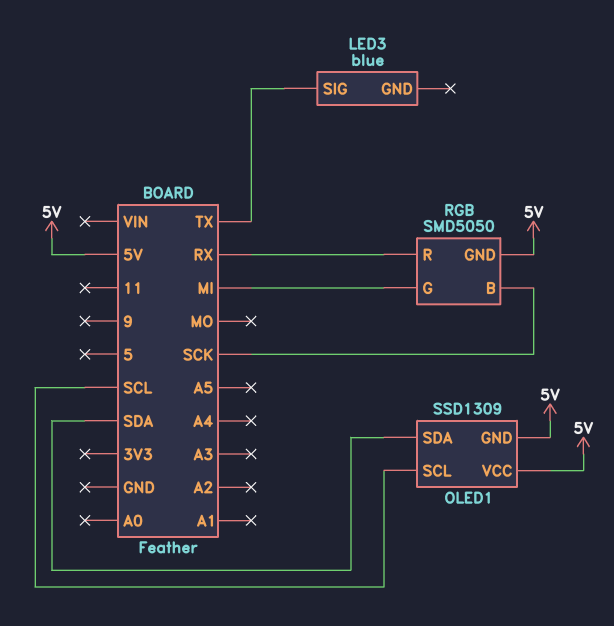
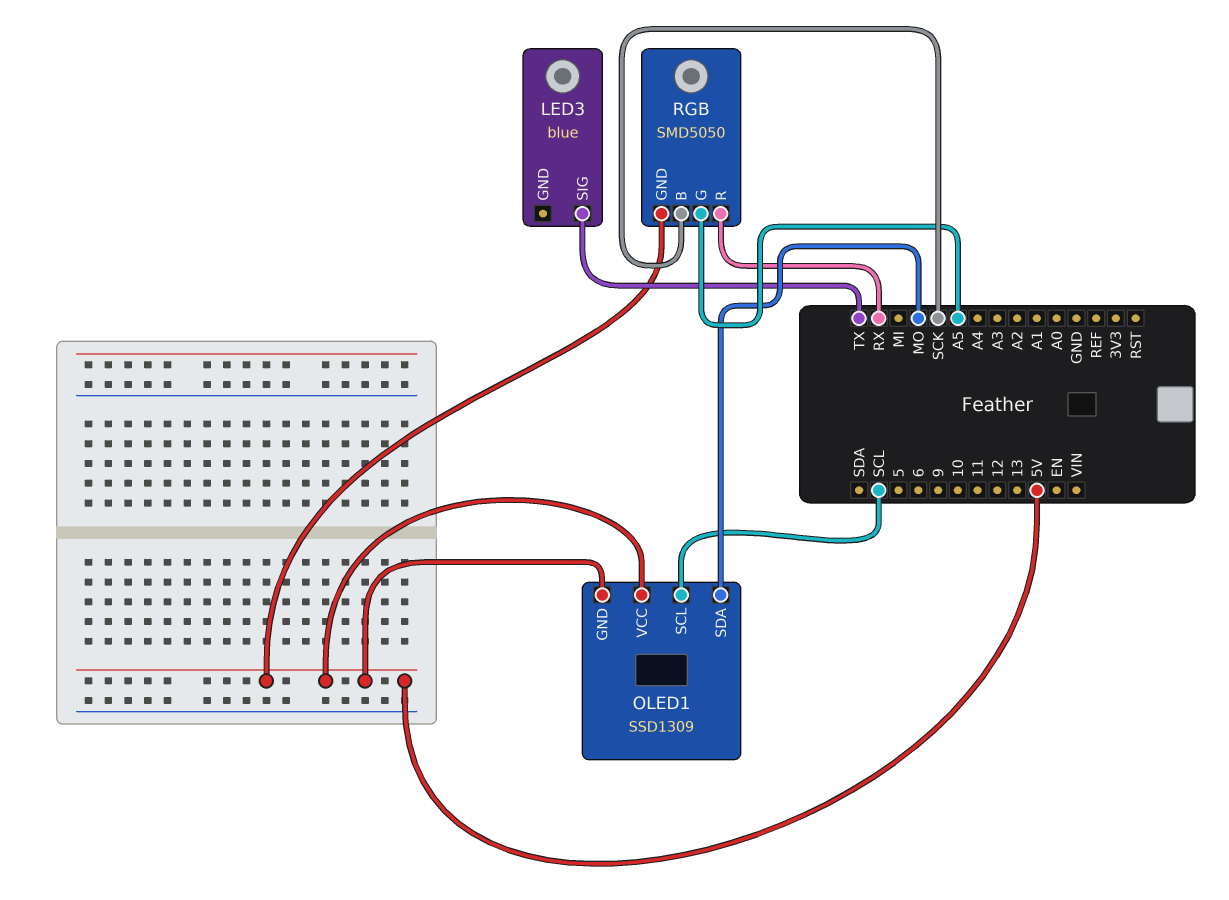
OLED1 pin SDA: SDA -> MO
RGB pin G: MI -> A5

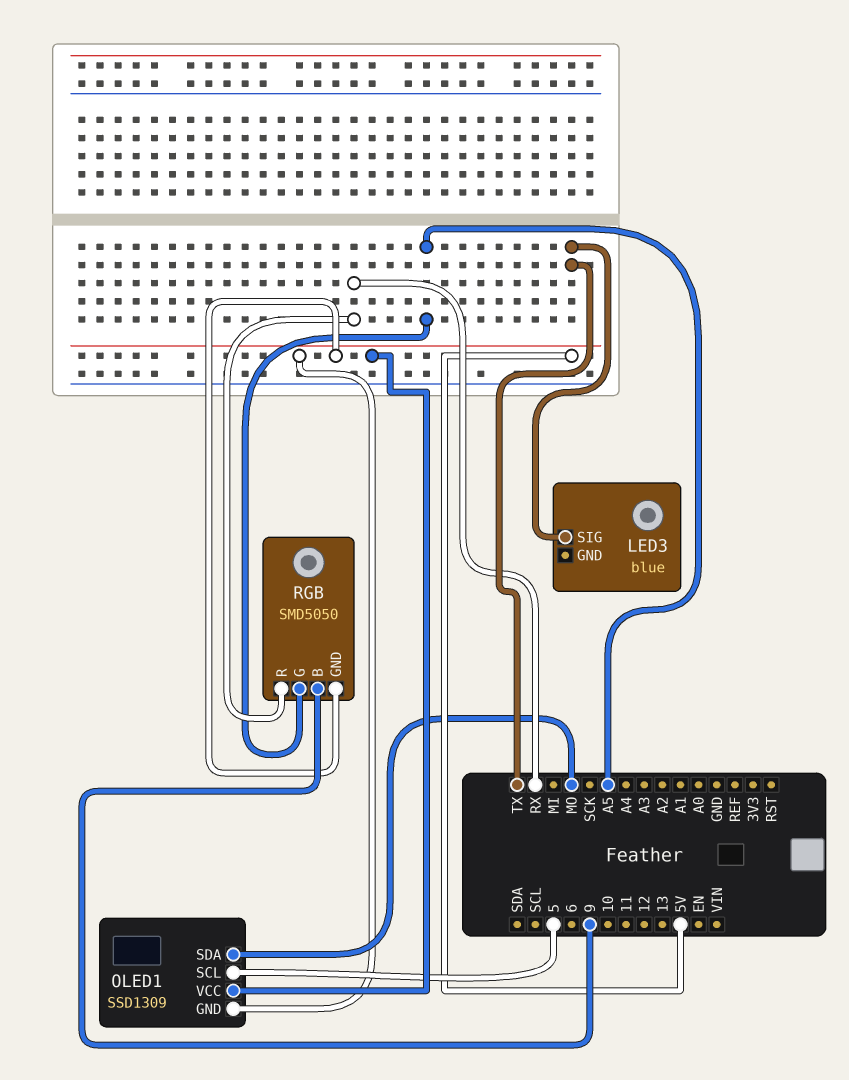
OLED1 pin SCL: SCL -> 5
RGB pin B: SCK -> 9

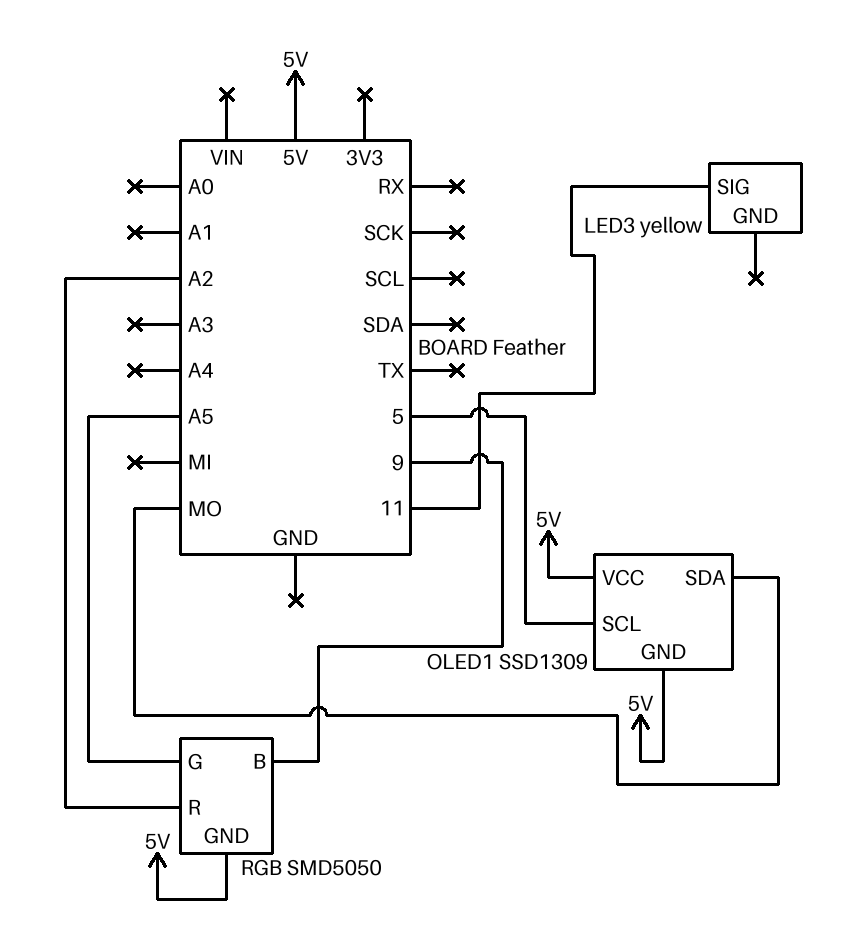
LED3: blue -> yellow
LED3 pin SIG: TX -> 11
RGB pin R: RX -> A2

